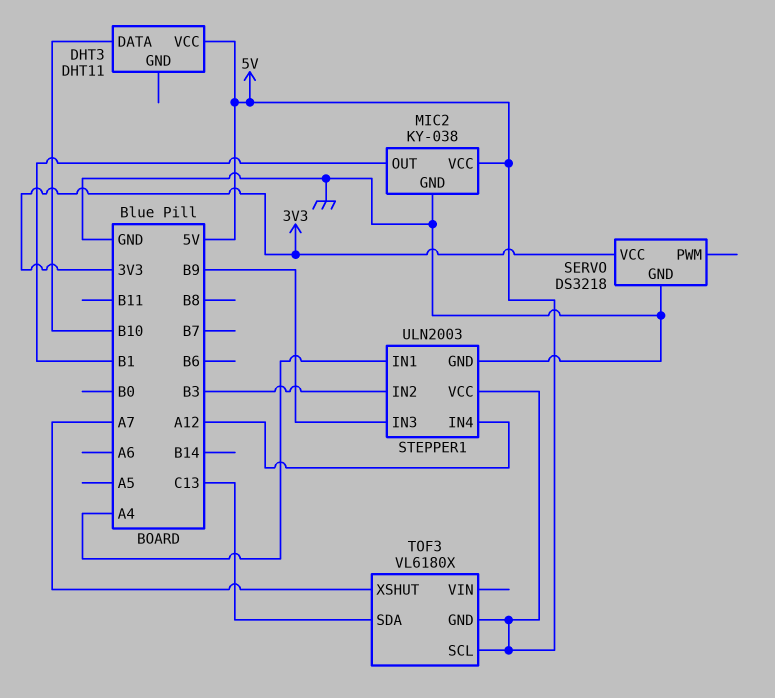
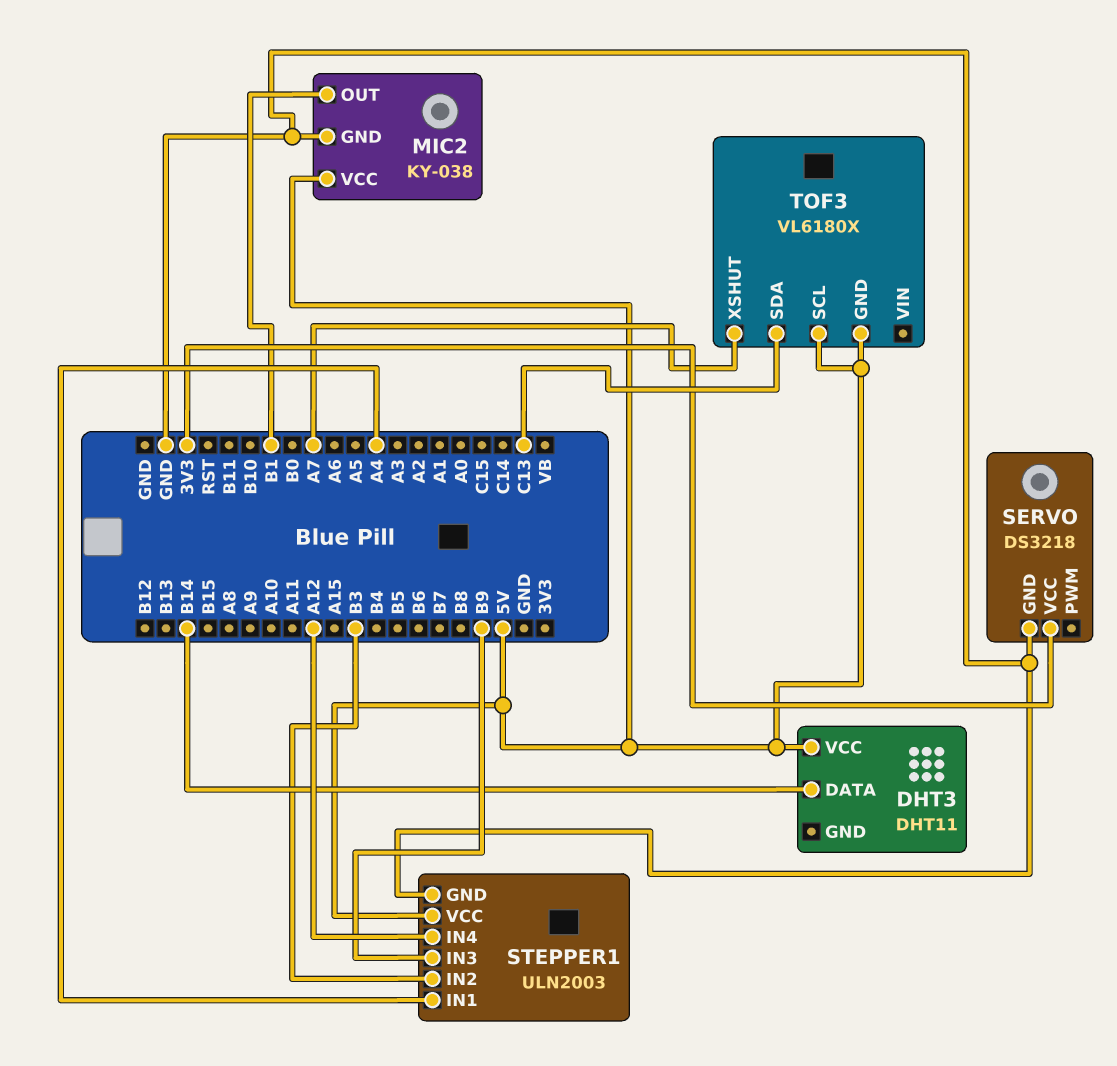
DHT3 pin DATA: B10 -> B14

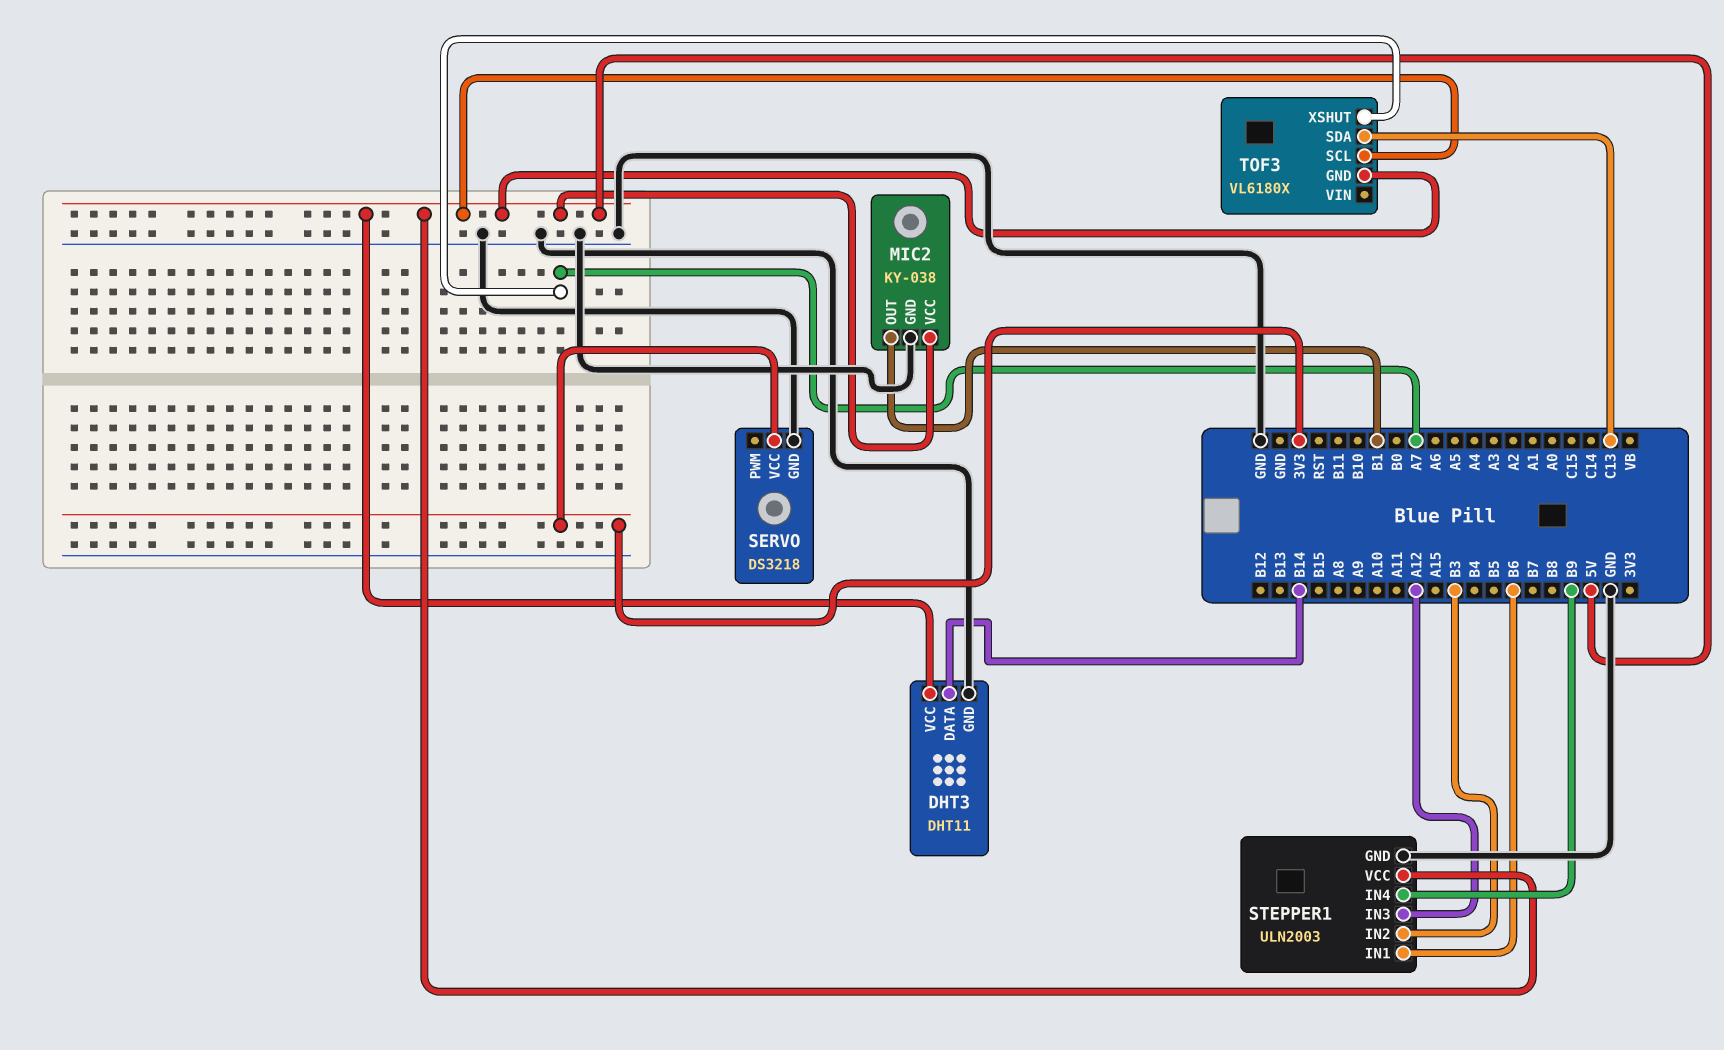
DHT3 pin GND: none -> GND
STEPPER1 pin IN1: A4 -> B6
STEPPER1 pin IN3: B9 -> A12
STEPPER1 pin IN4: A12 -> B9

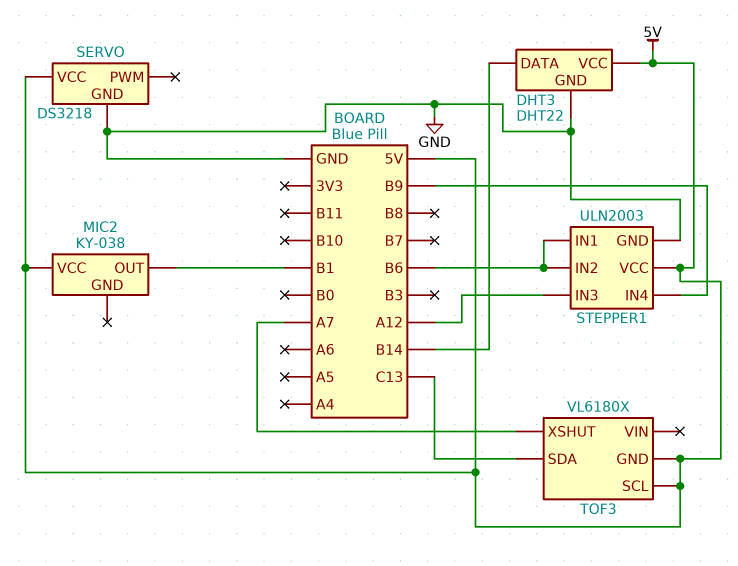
DHT3: DHT11 -> DHT22
MIC2 pin GND: GND -> none
SERVO pin VCC: 3V3 -> 5V
STEPPER1 pin IN2: B3 -> B6

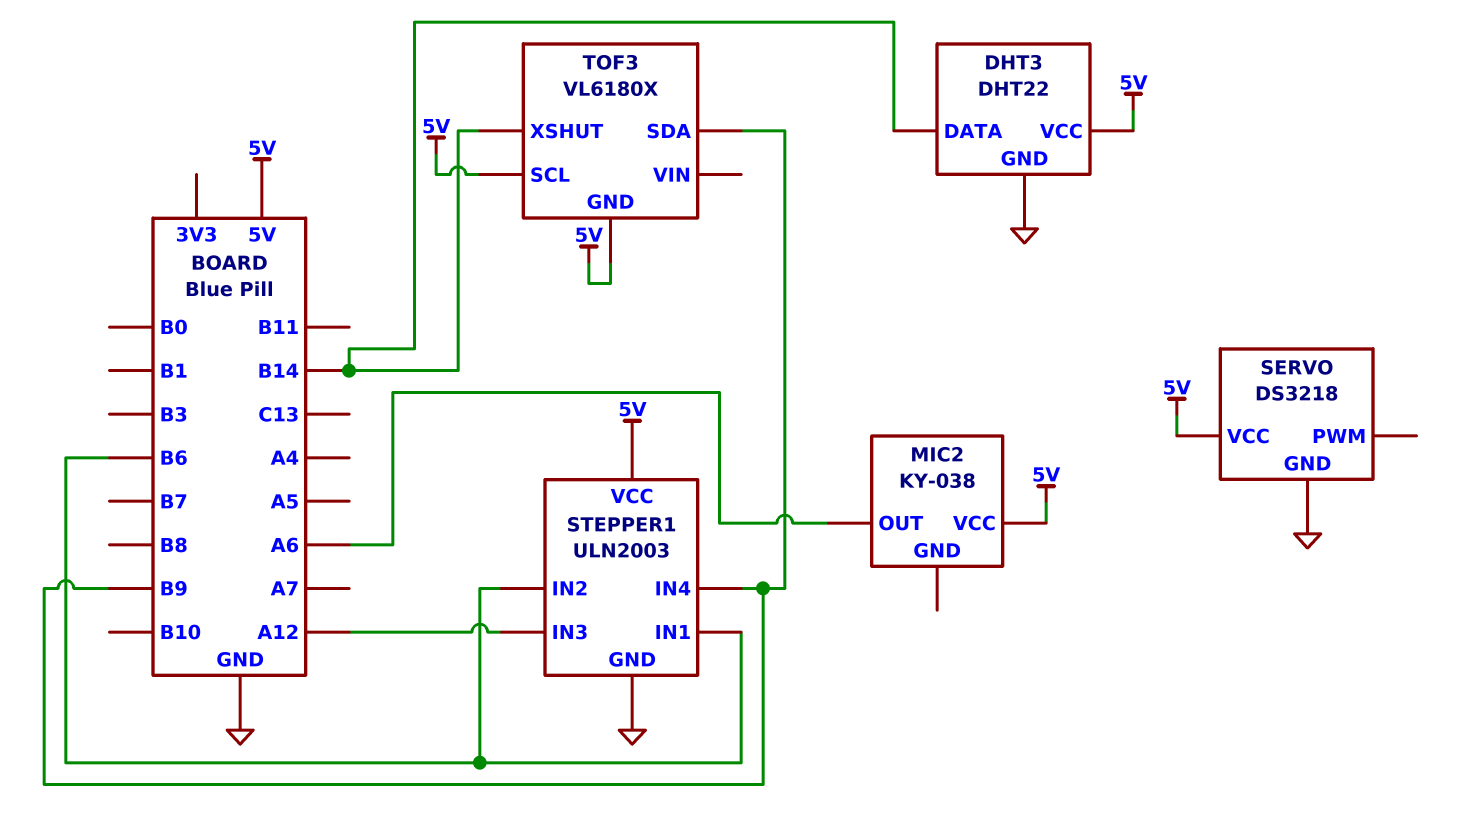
MIC2 pin OUT: B1 -> A6
TOF3 pin SDA: C13 -> B9
TOF3 pin XSHUT: A7 -> B14

